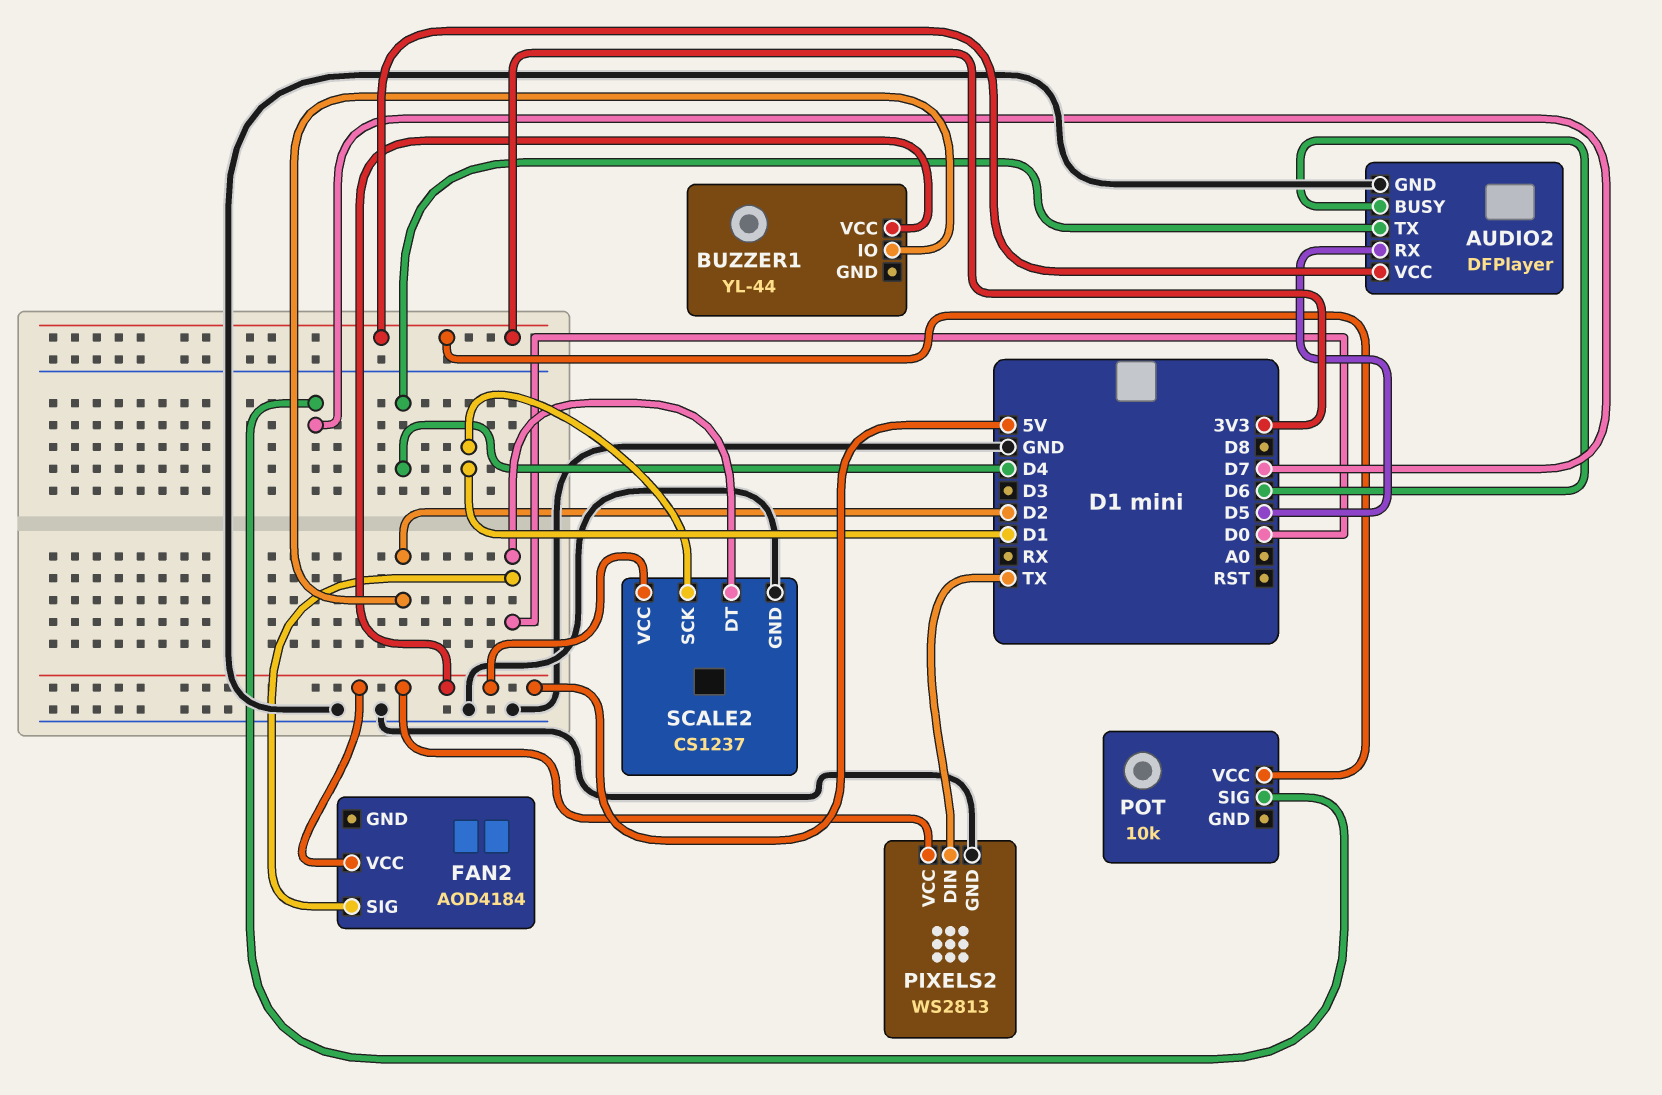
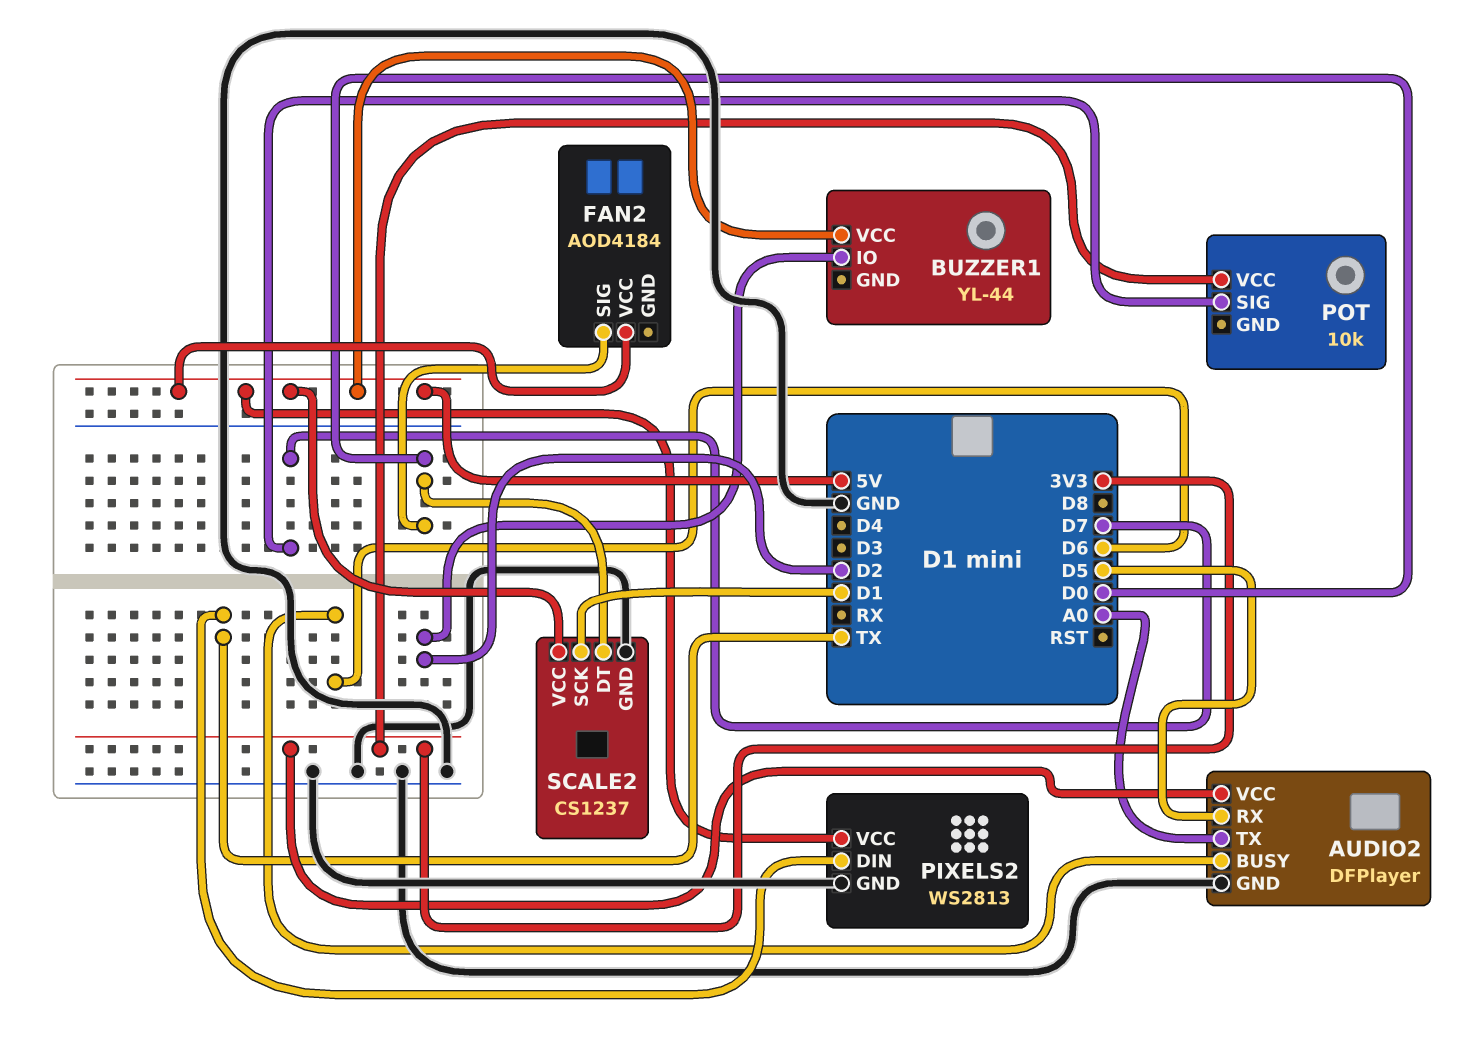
AUDIO2 pin TX: D4 -> A0

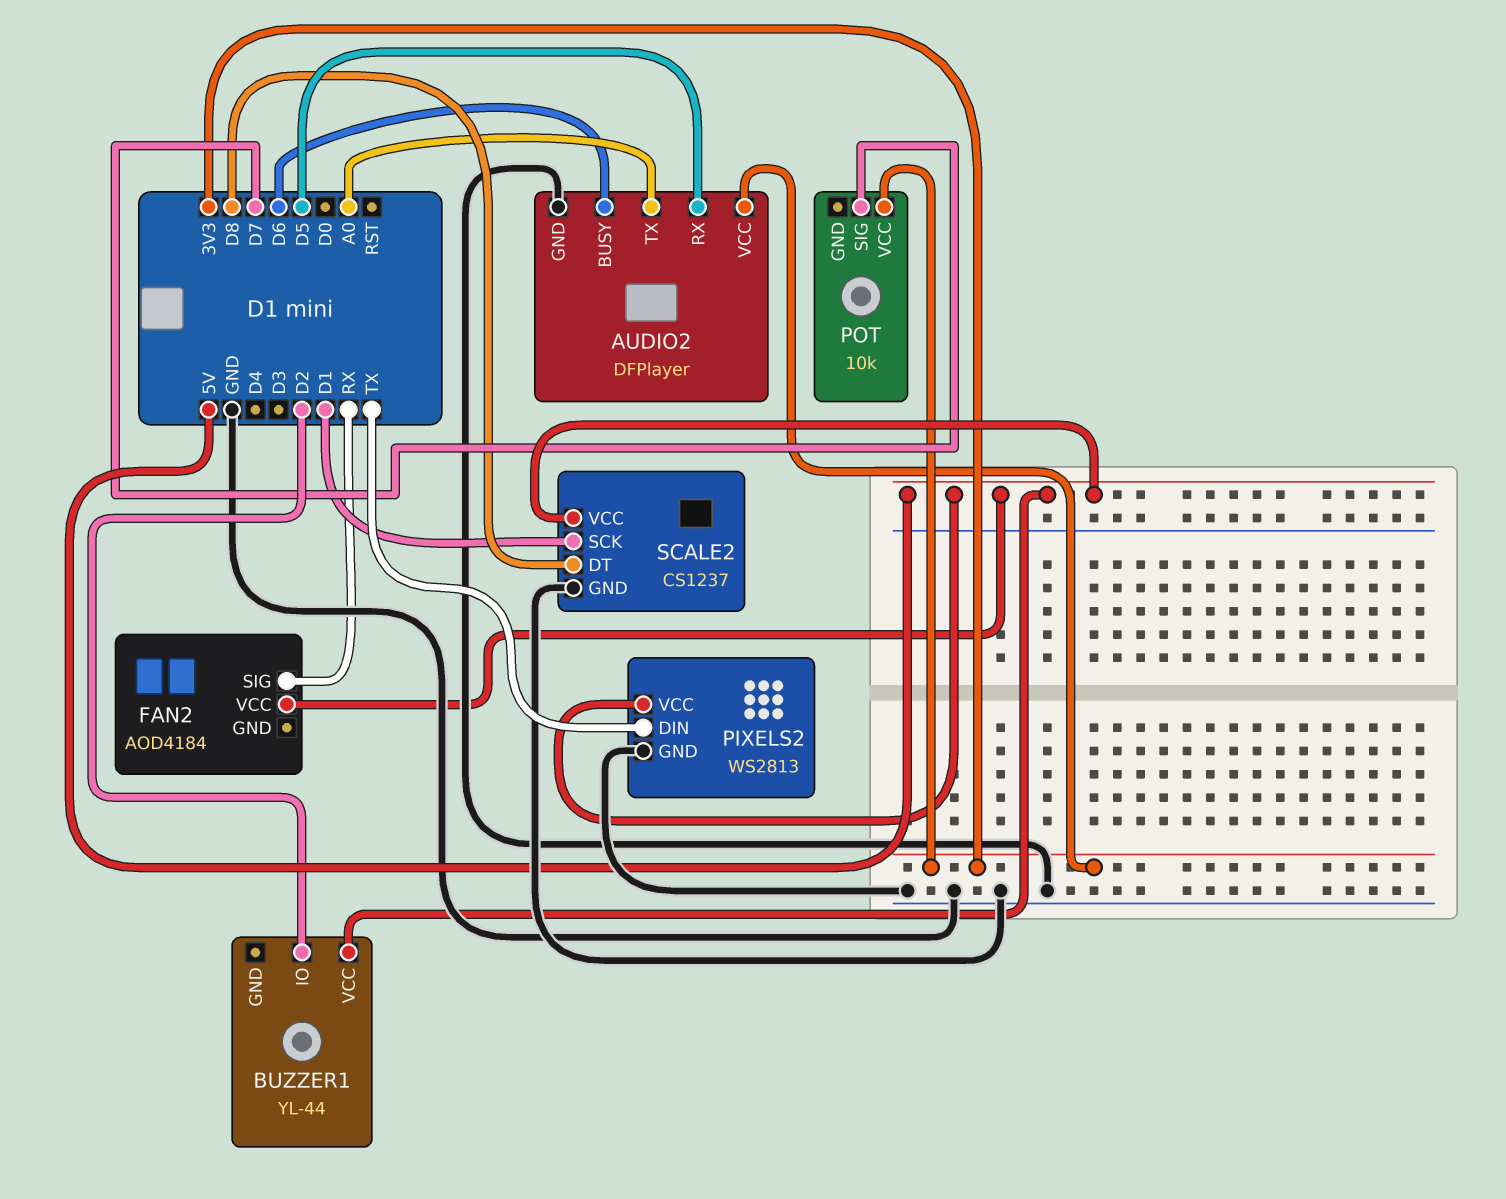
FAN2 pin SIG: D0 -> RX
SCALE2 pin DT: D0 -> D8

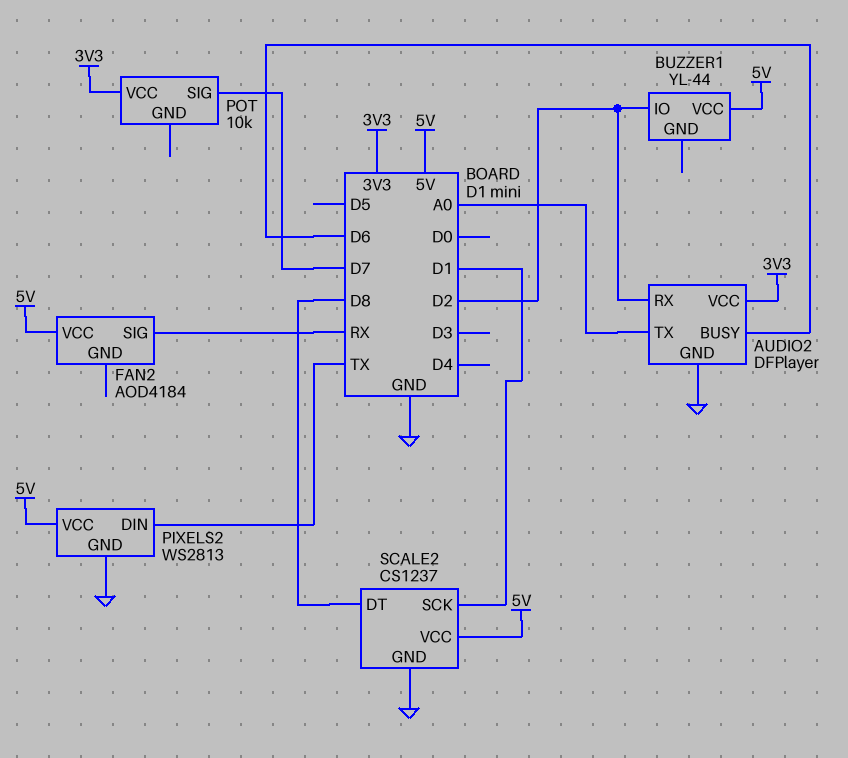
AUDIO2 pin RX: D5 -> D2

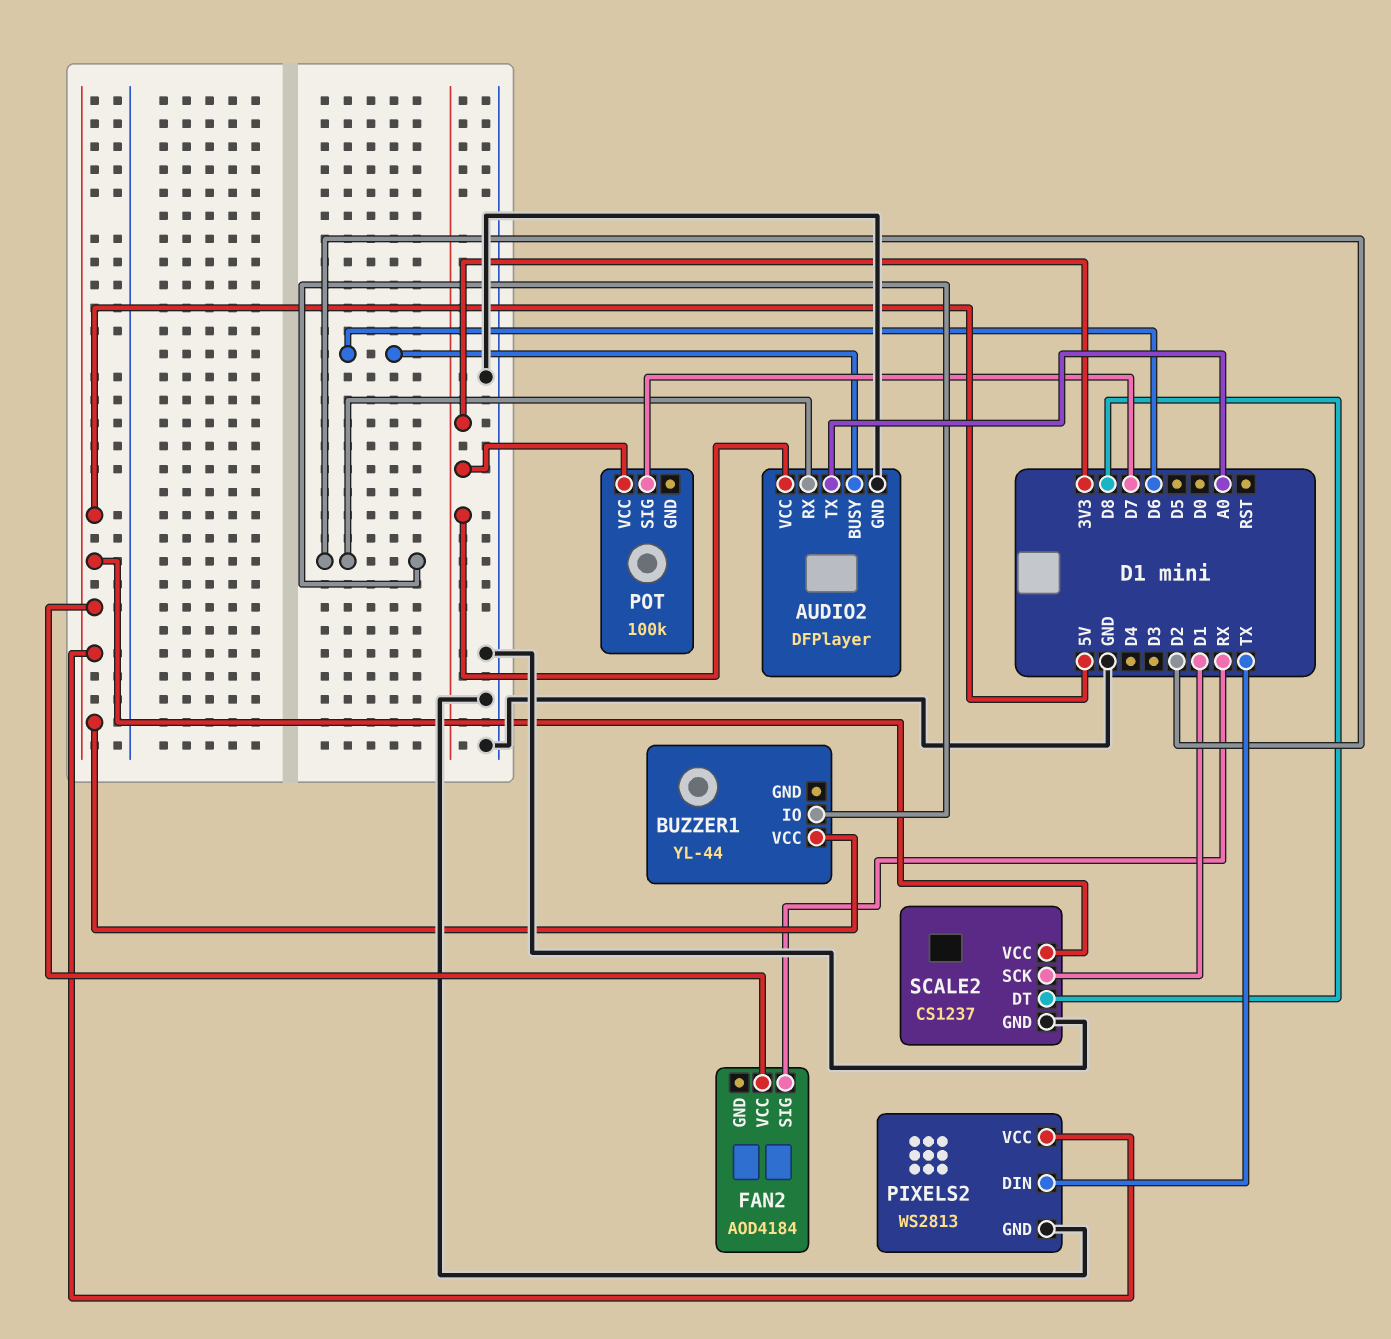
POT: 10k -> 100k

